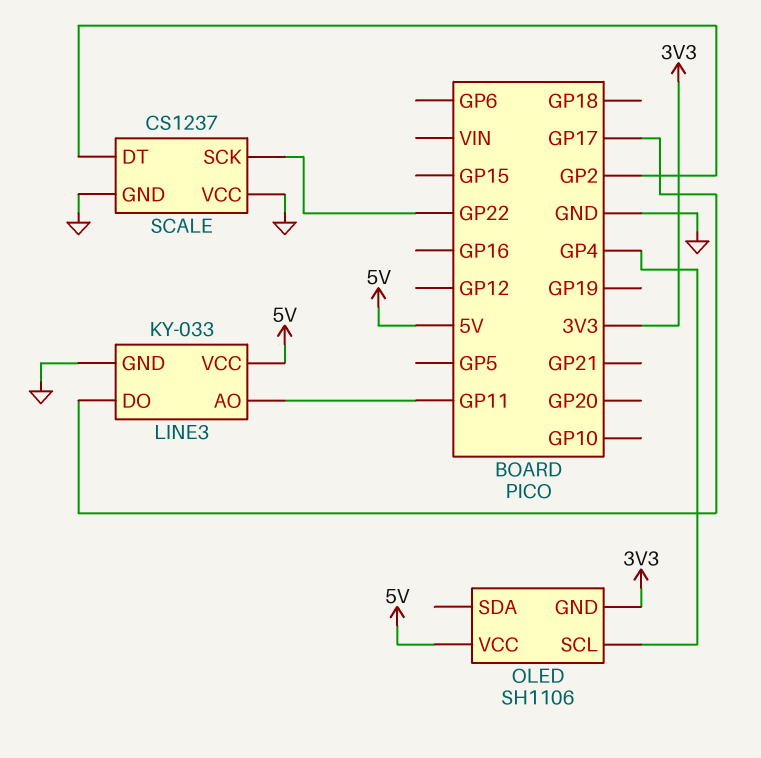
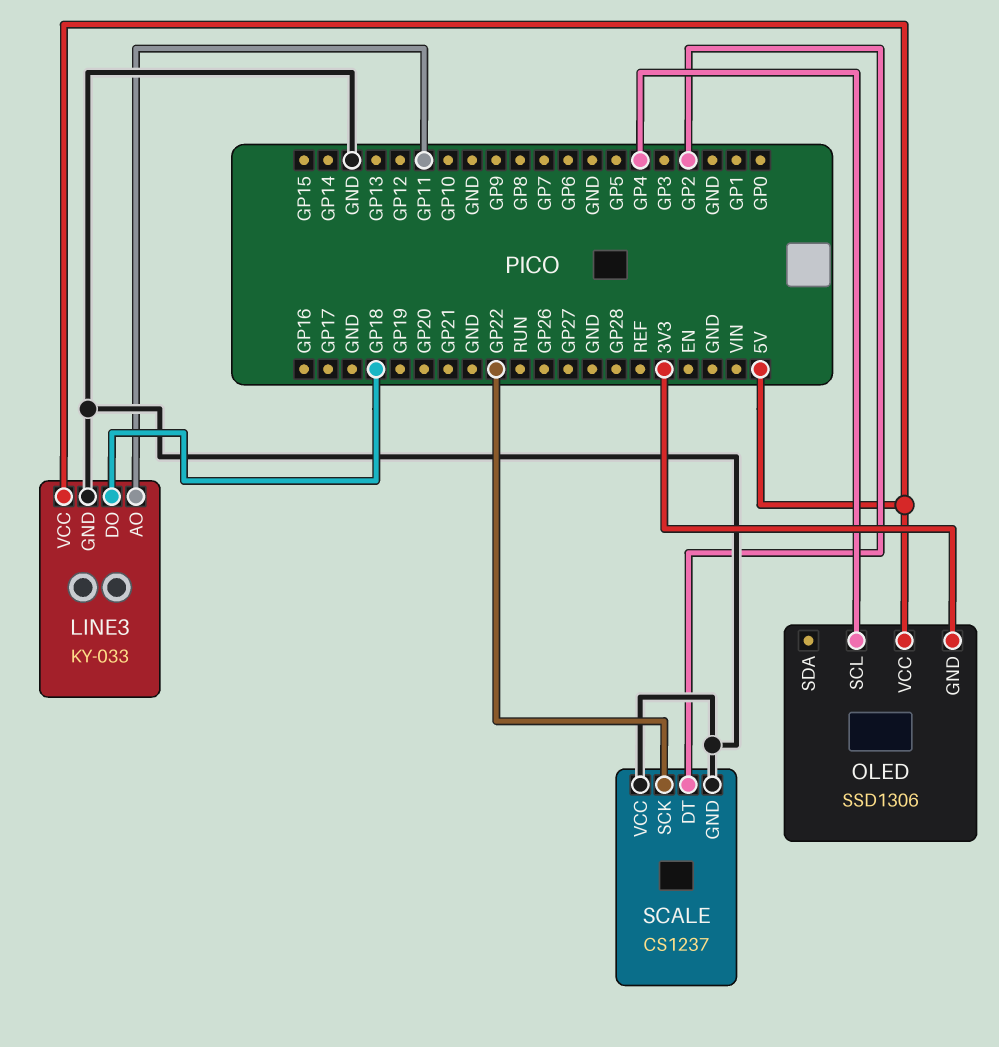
LINE3 pin DO: GP17 -> GP18
OLED: SH1106 -> SSD1306

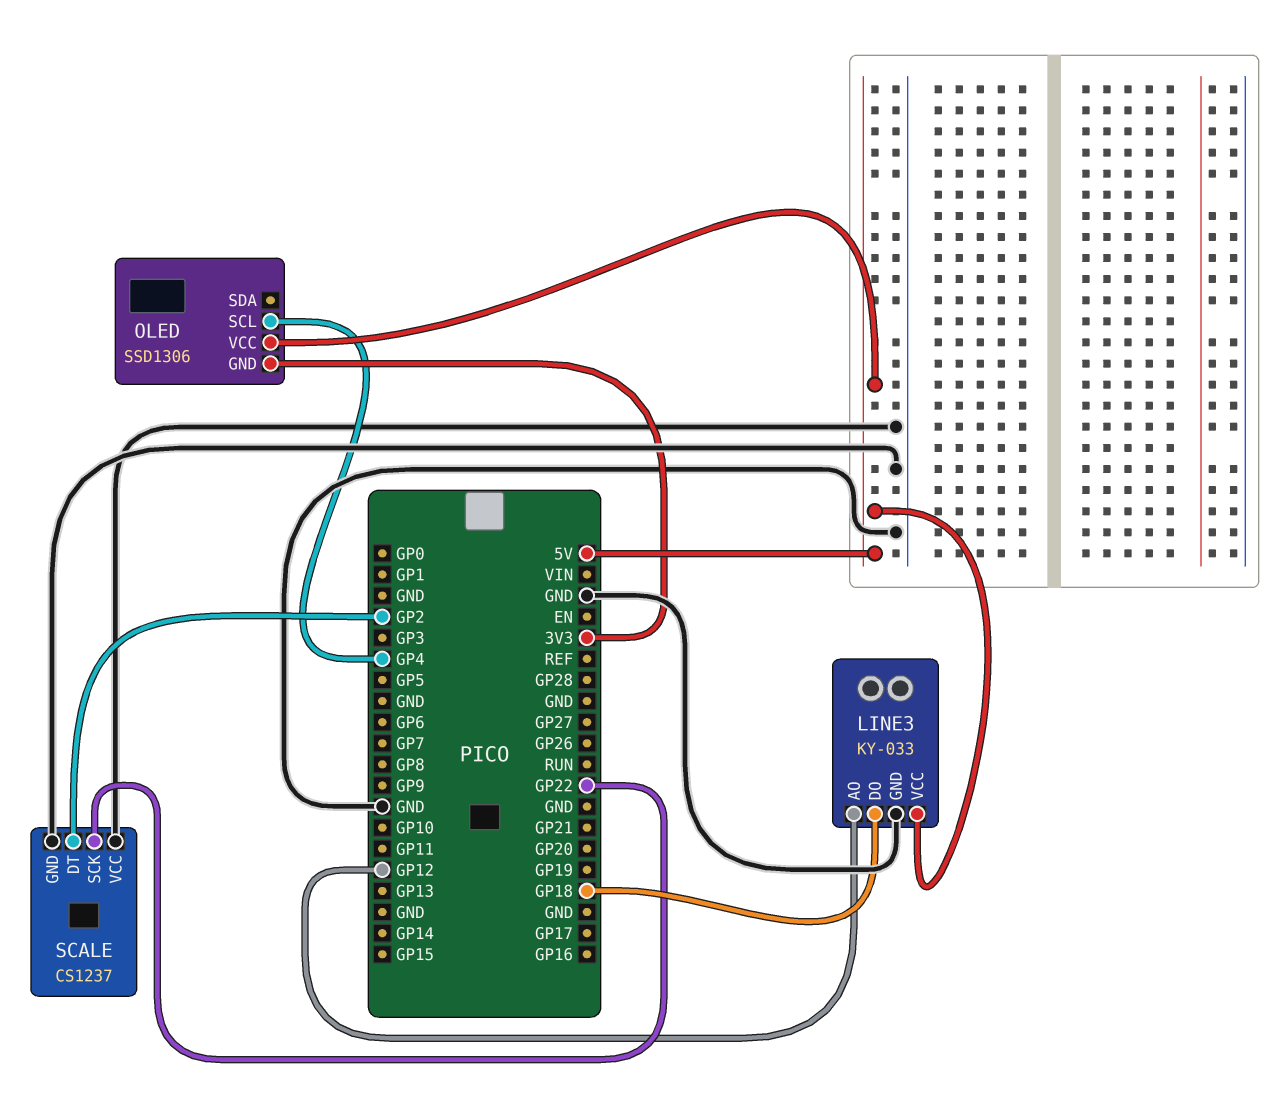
LINE3 pin AO: GP11 -> GP12

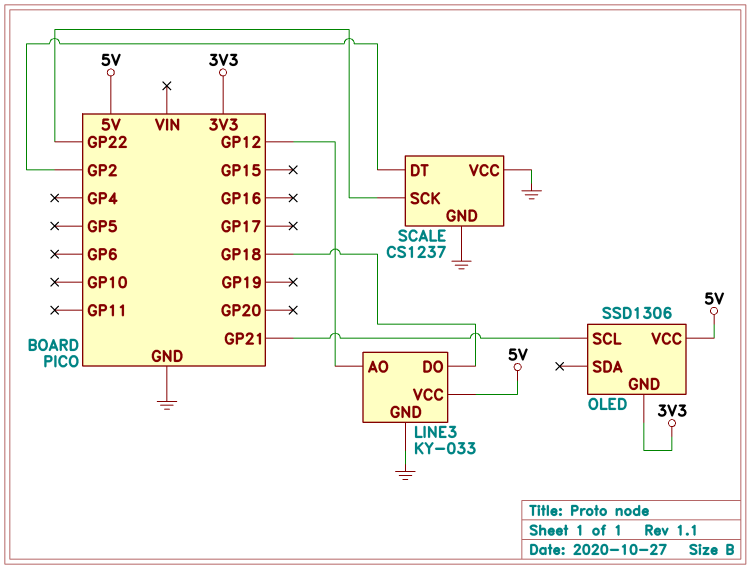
OLED pin SCL: GP4 -> GP21

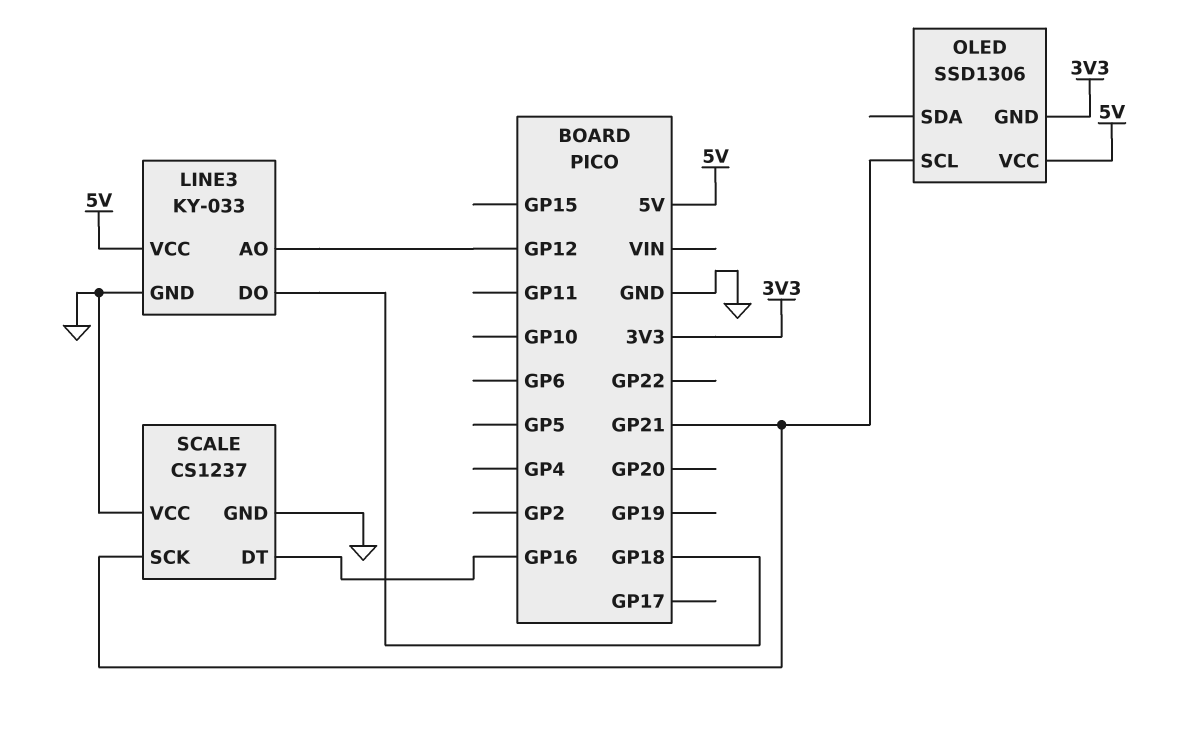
SCALE pin DT: GP2 -> GP16
SCALE pin SCK: GP22 -> GP21

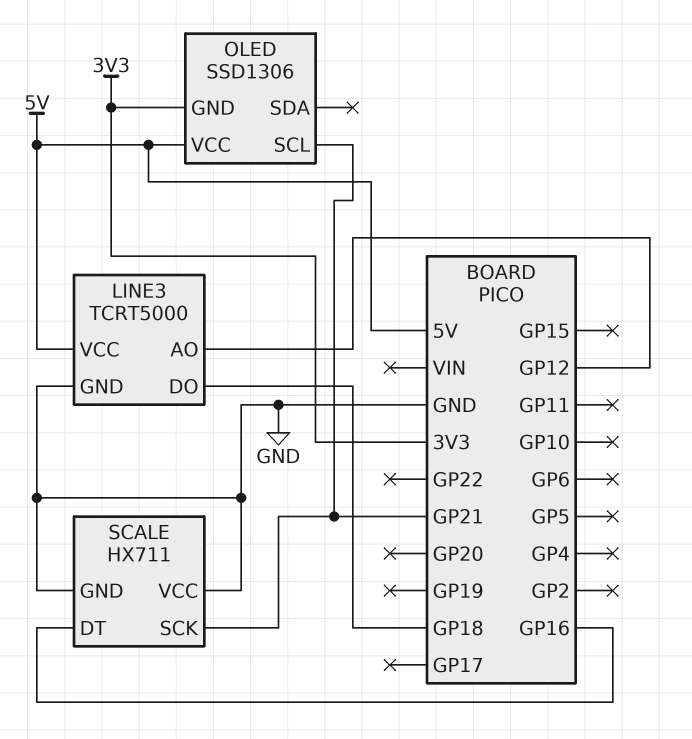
LINE3: KY-033 -> TCRT5000
SCALE: CS1237 -> HX711

